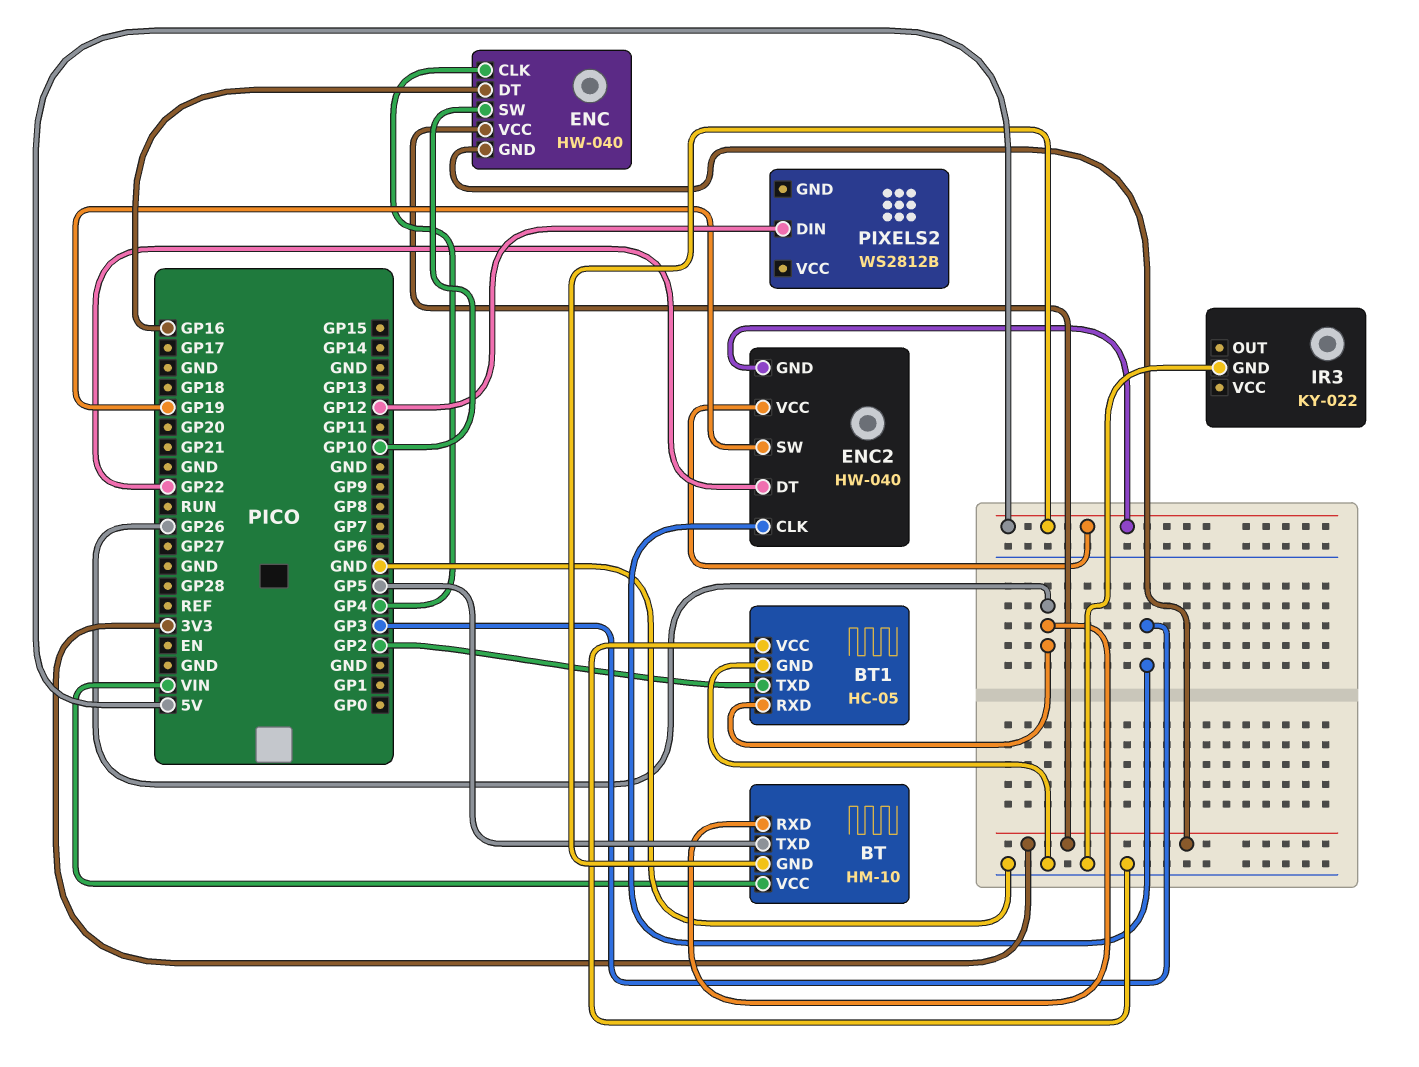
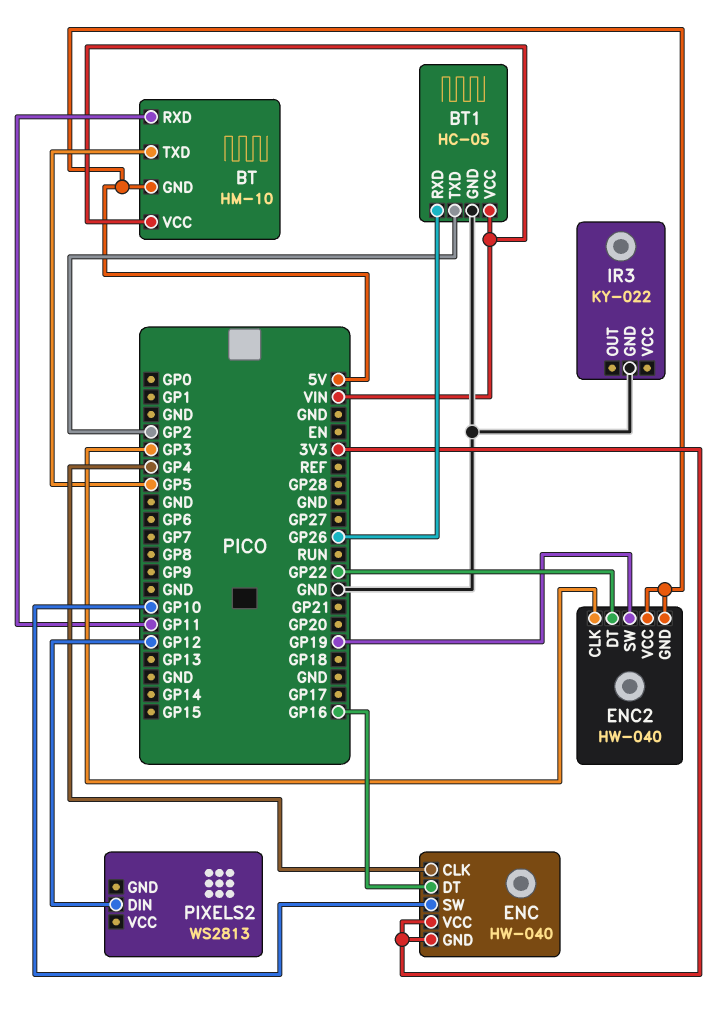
BT pin RXD: GP26 -> GP11
BT1 pin VCC: GND -> VIN
PIXELS2: WS2812B -> WS2813

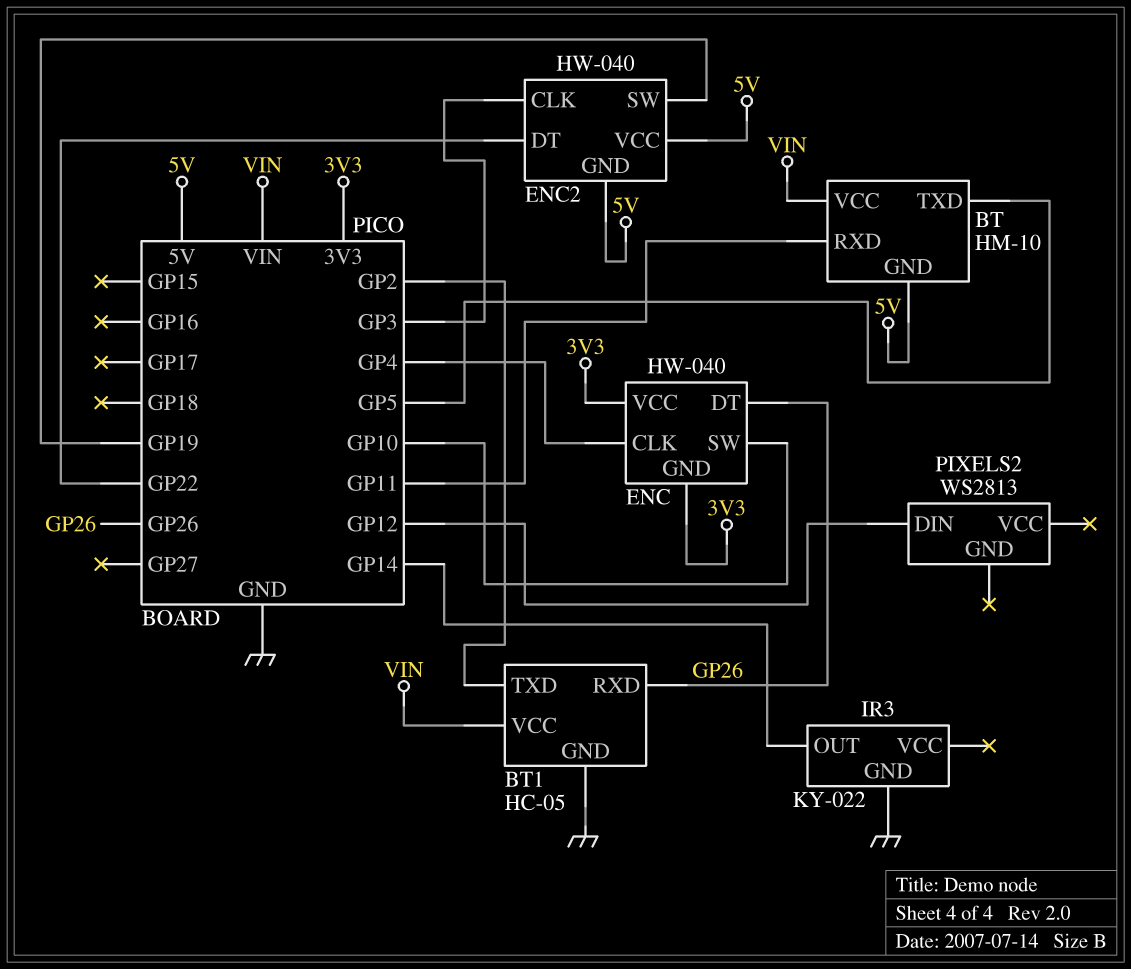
ENC pin DT: GP16 -> GP26
IR3 pin OUT: none -> GP14

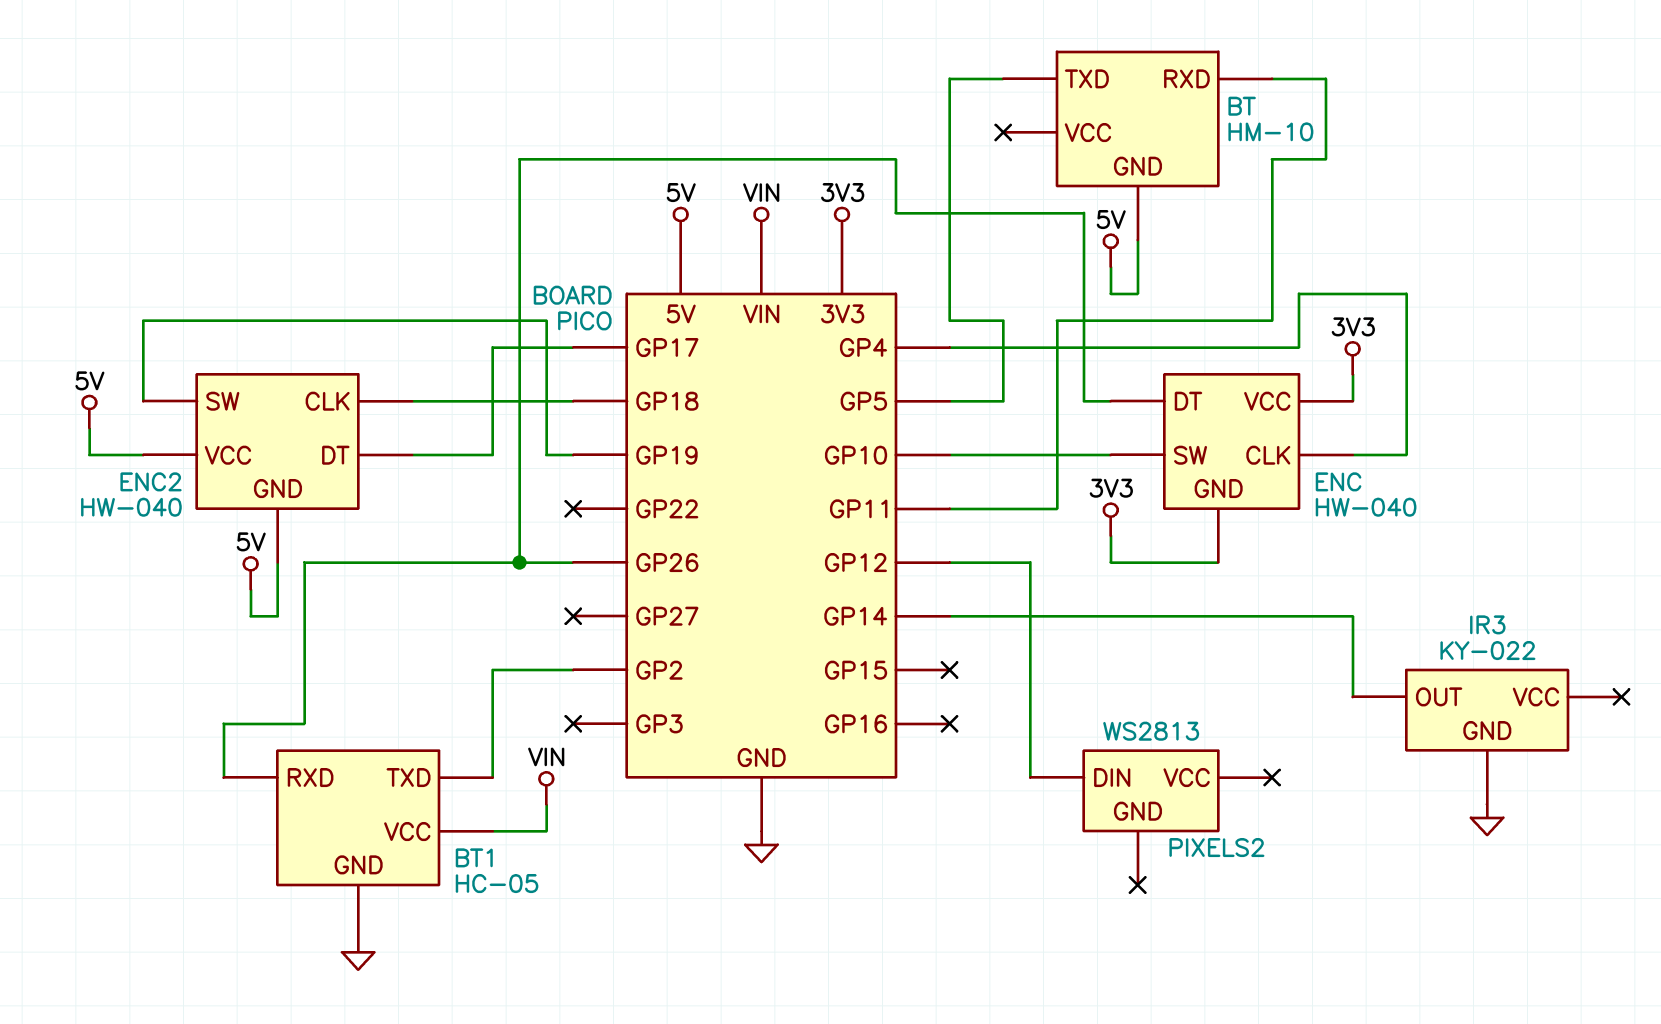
BT pin VCC: VIN -> none
ENC2 pin CLK: GP3 -> GP18
ENC2 pin DT: GP22 -> GP17

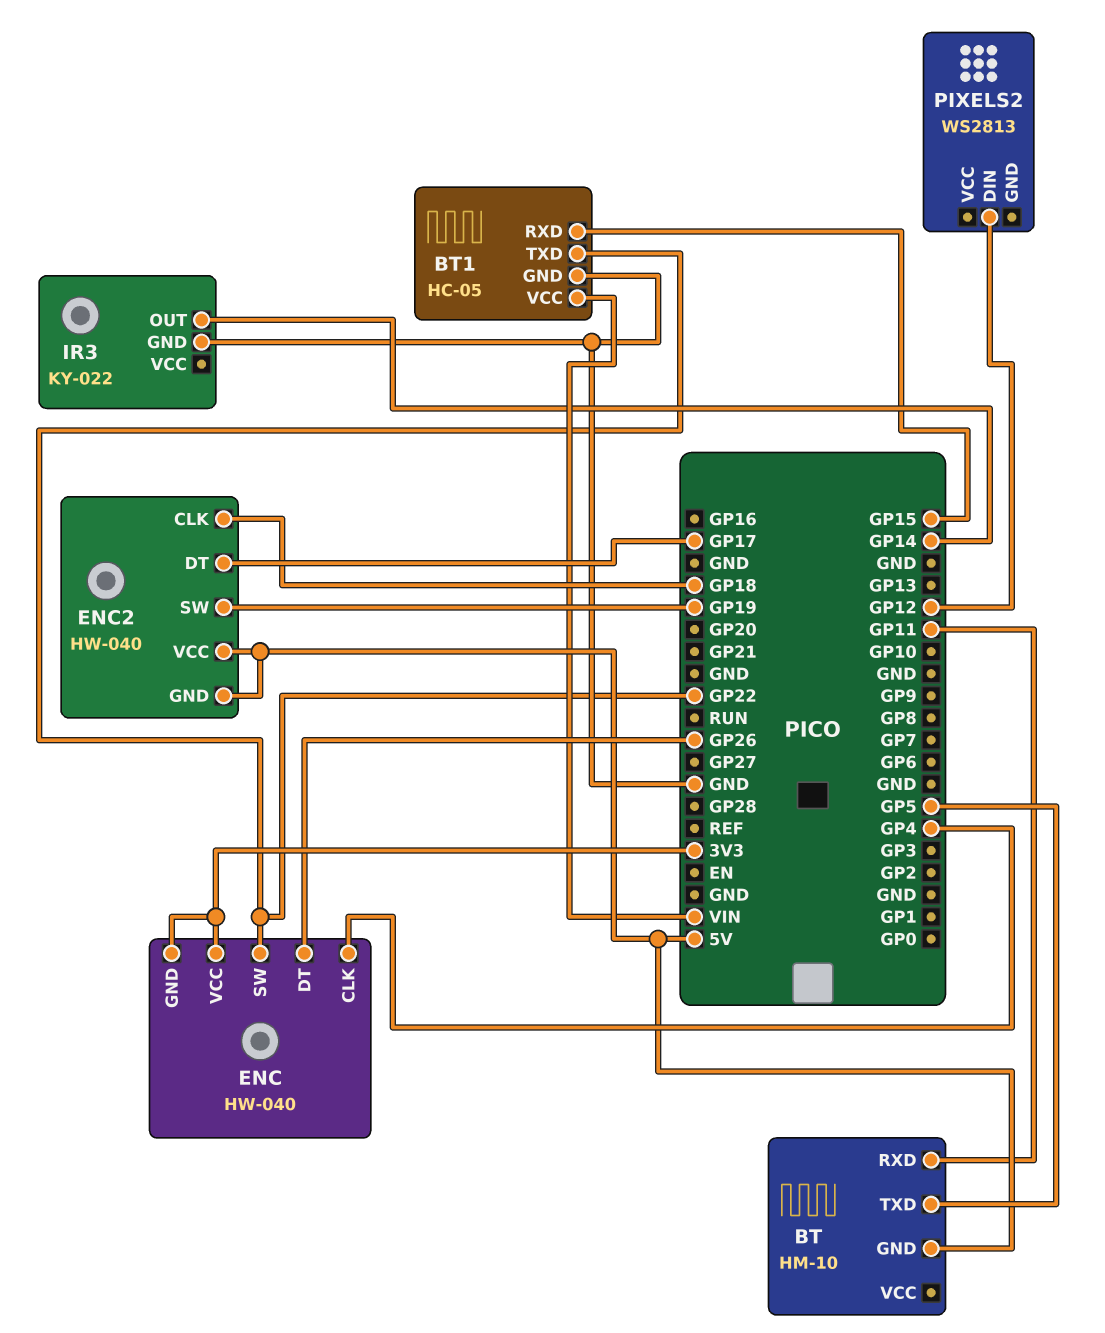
BT1 pin RXD: GP26 -> GP15
BT1 pin TXD: GP2 -> GP22
ENC pin SW: GP10 -> GP22

